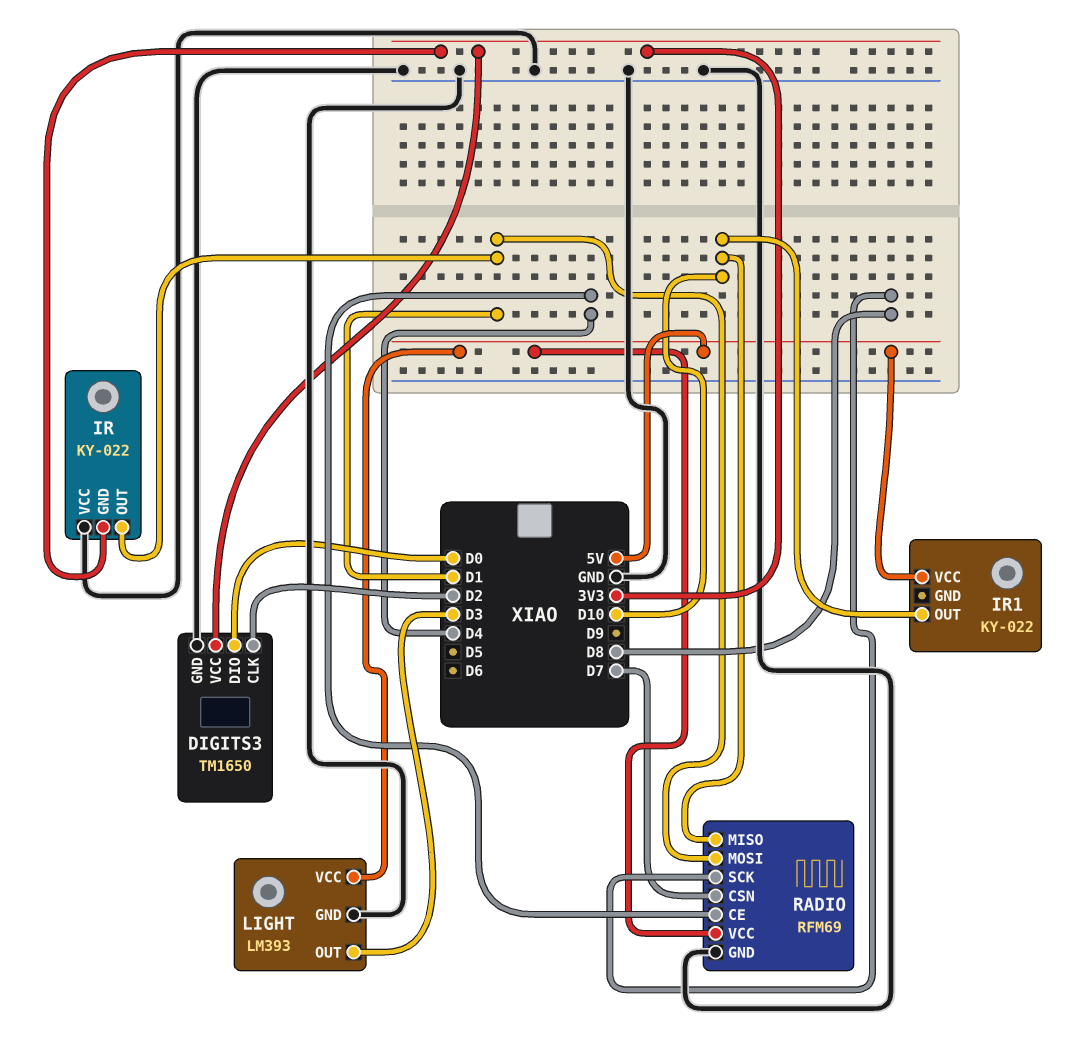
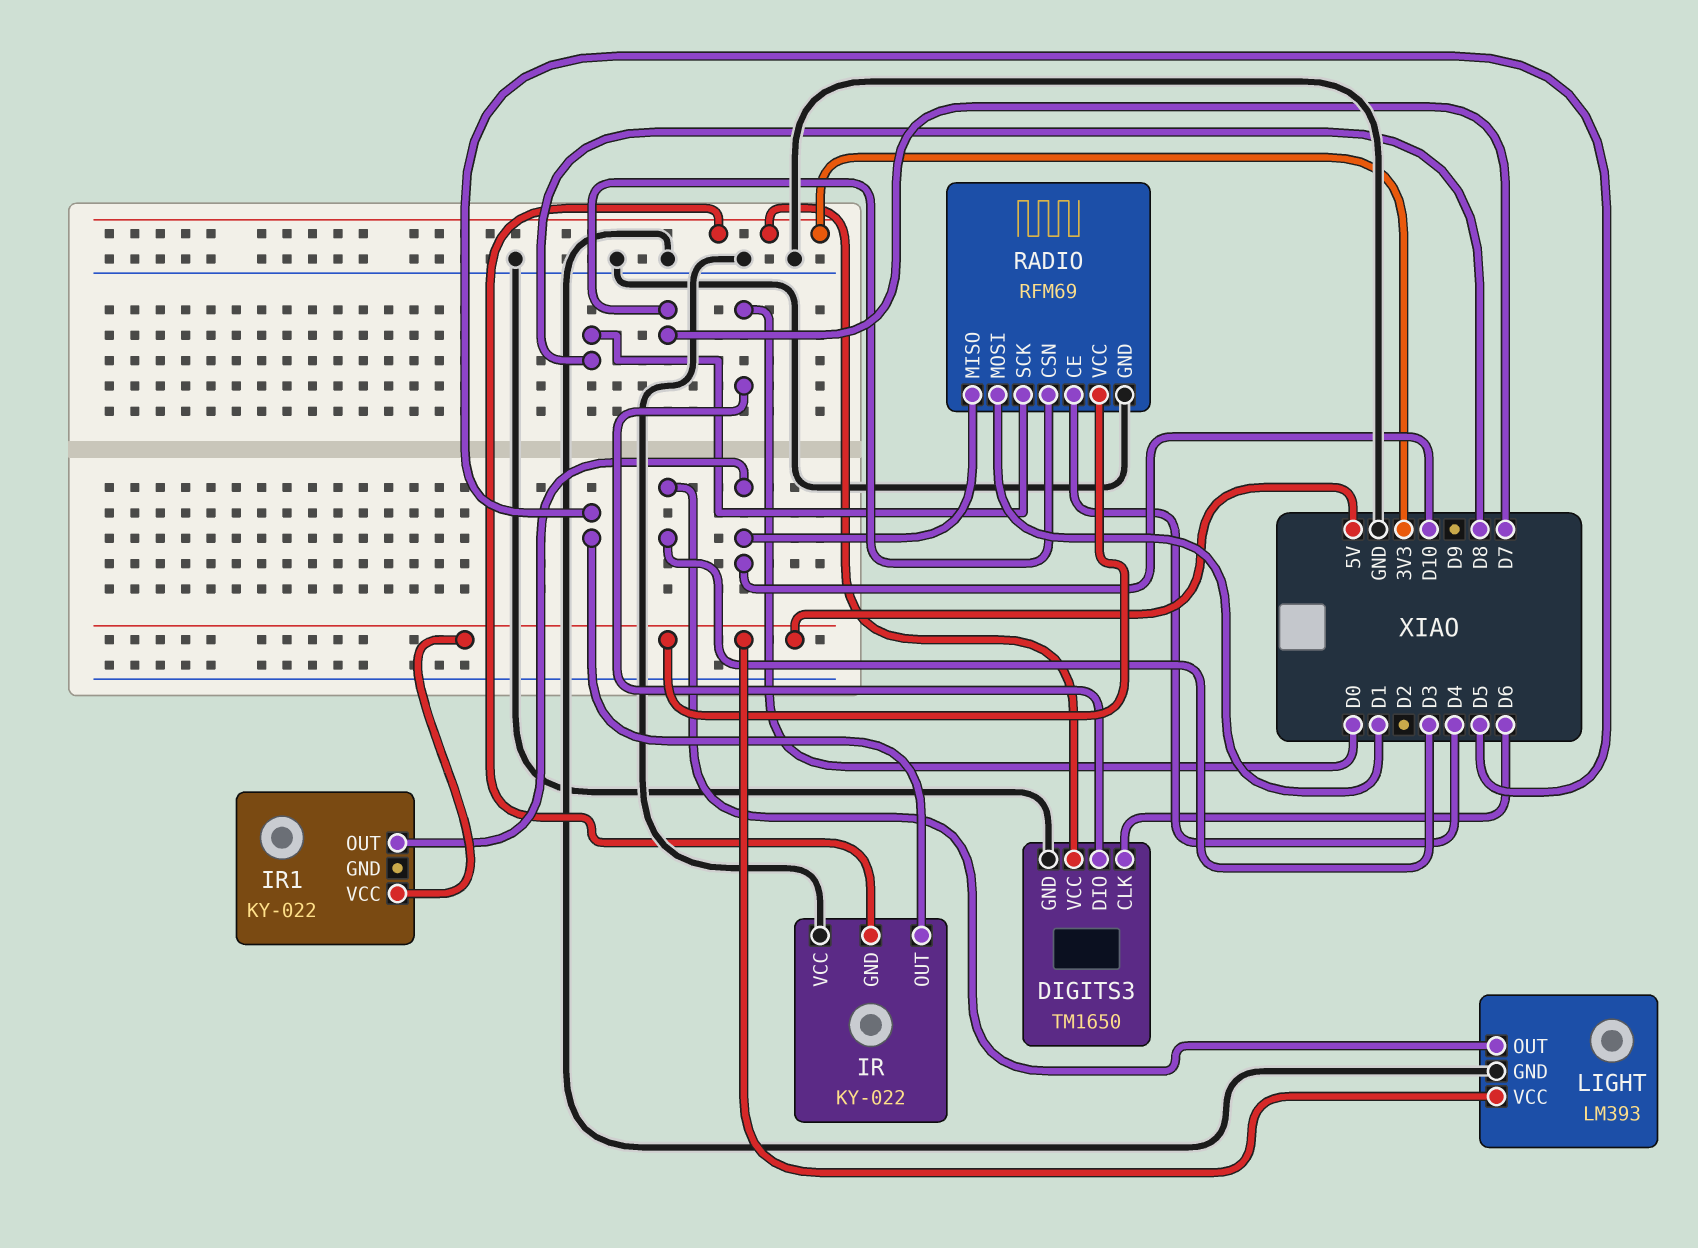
DIGITS3 pin CLK: D2 -> D6
IR pin OUT: D1 -> D5

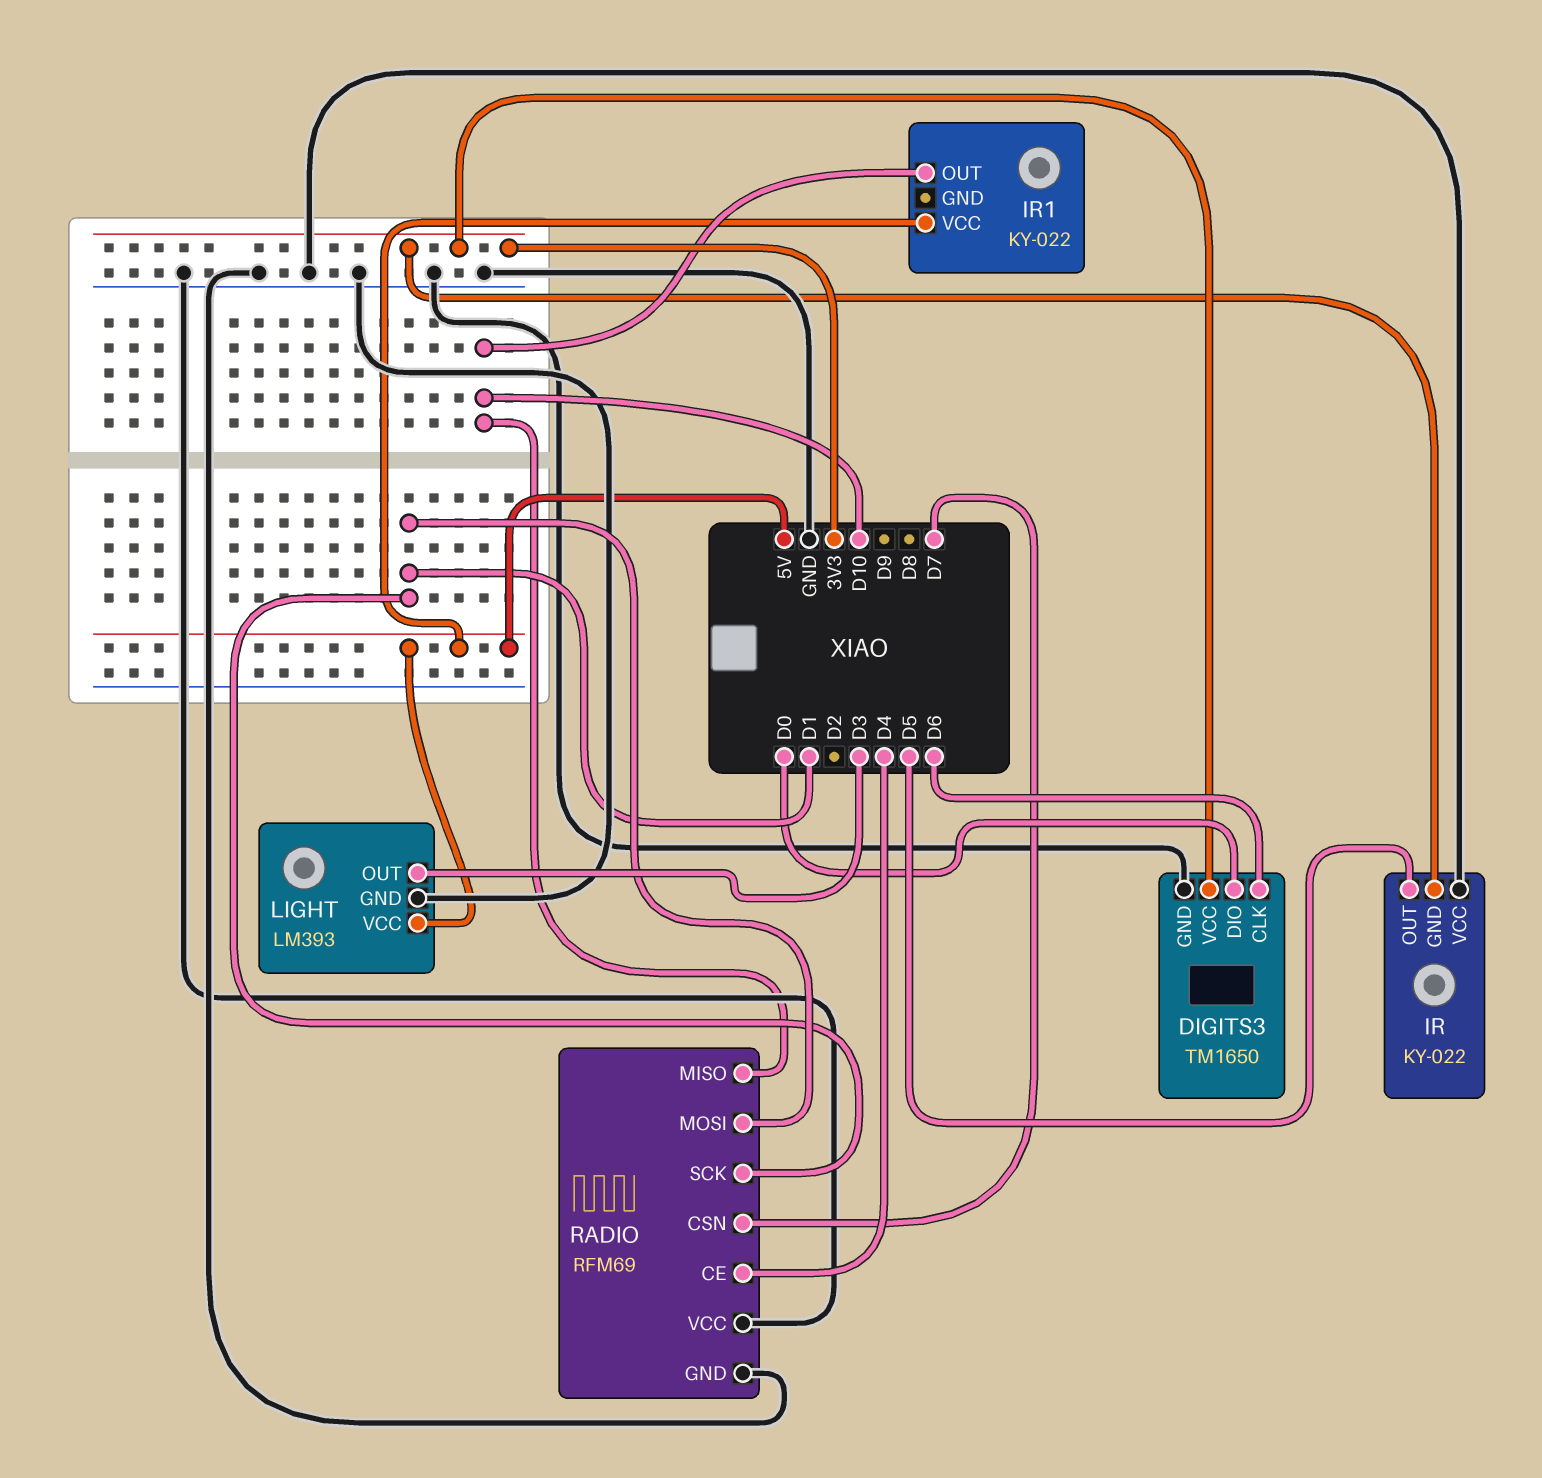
RADIO pin SCK: D8 -> D1
RADIO pin VCC: 5V -> GND

